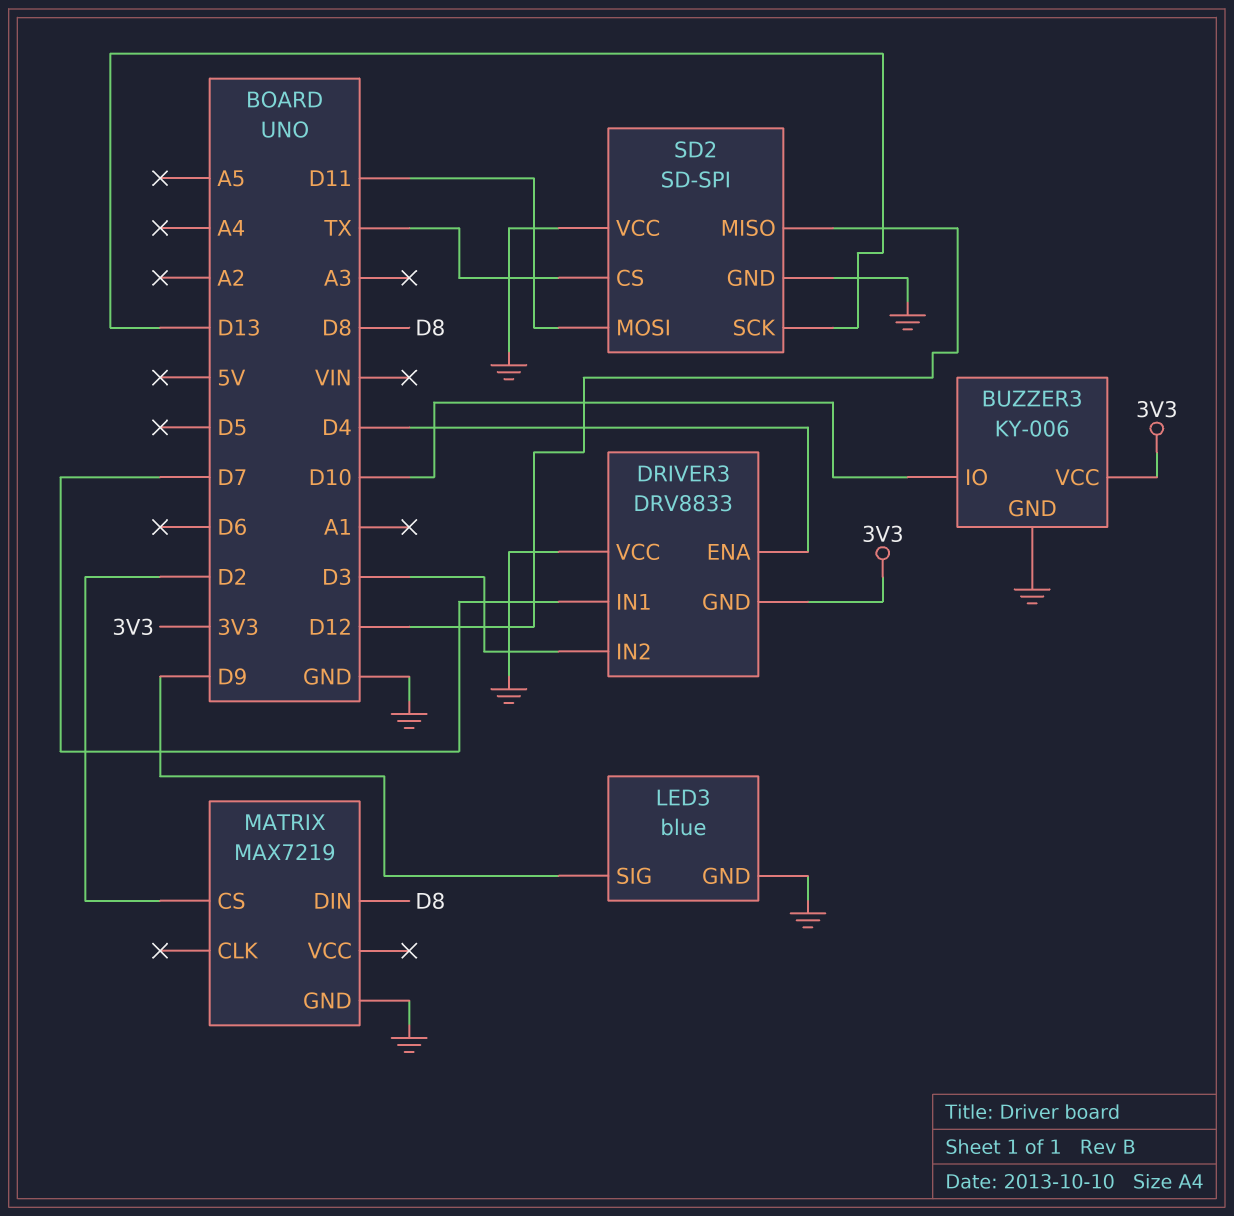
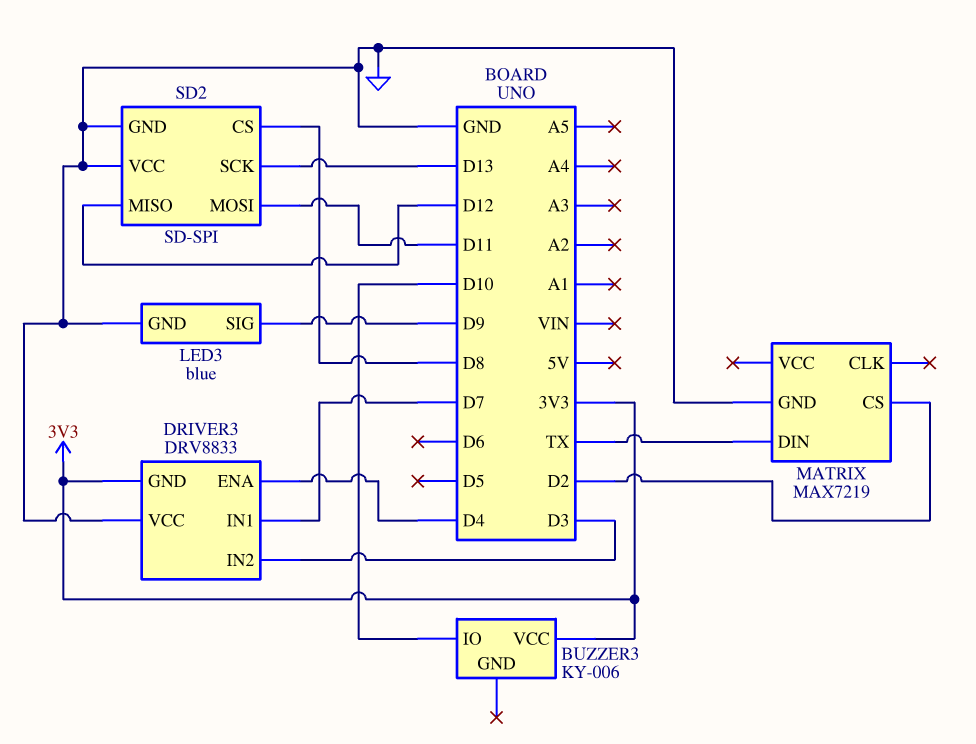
BUZZER3 pin GND: GND -> none
MATRIX pin DIN: D8 -> TX
SD2 pin CS: TX -> D8

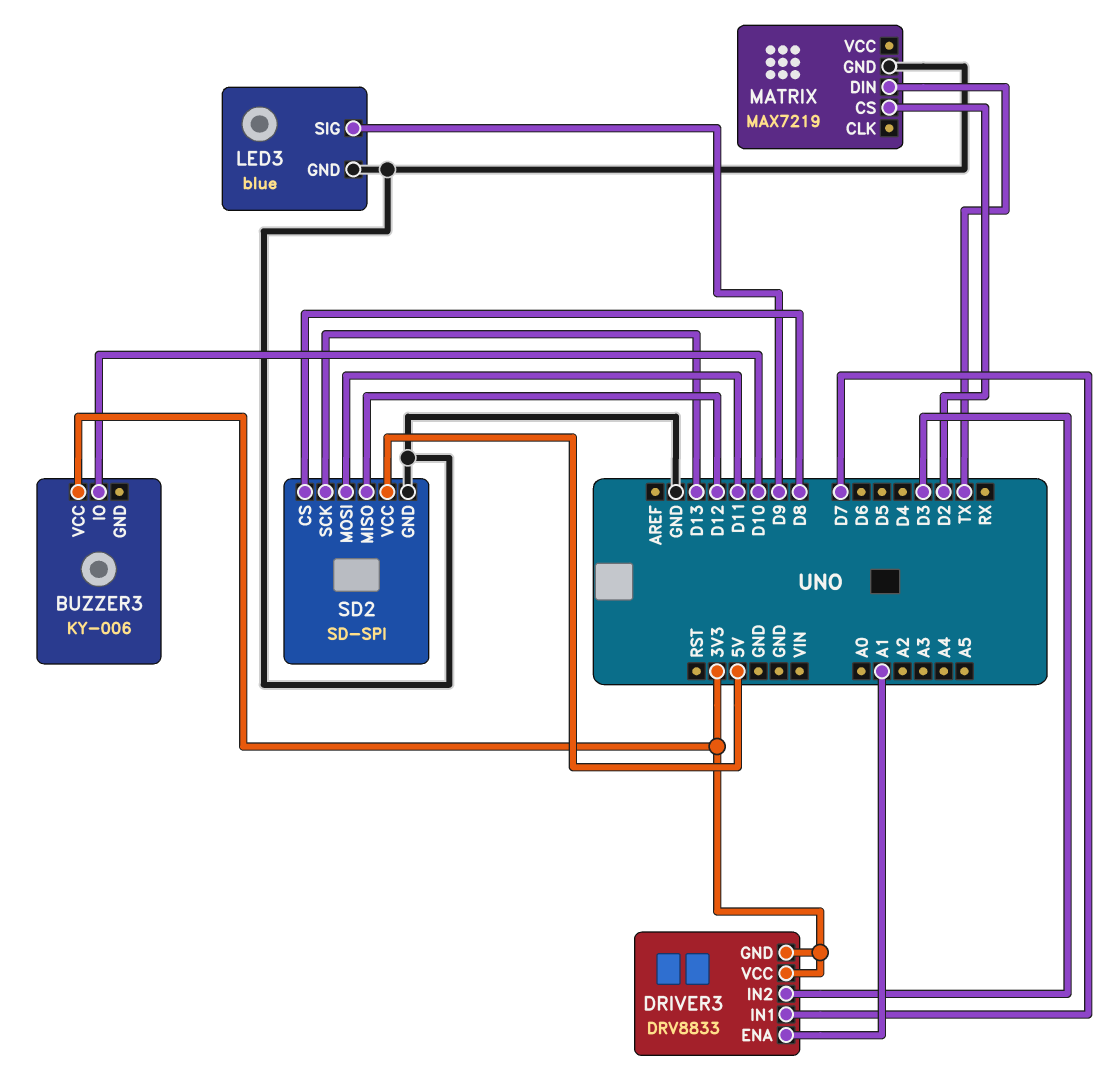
DRIVER3 pin ENA: D4 -> A1
DRIVER3 pin VCC: GND -> 3V3
SD2 pin VCC: GND -> 5V

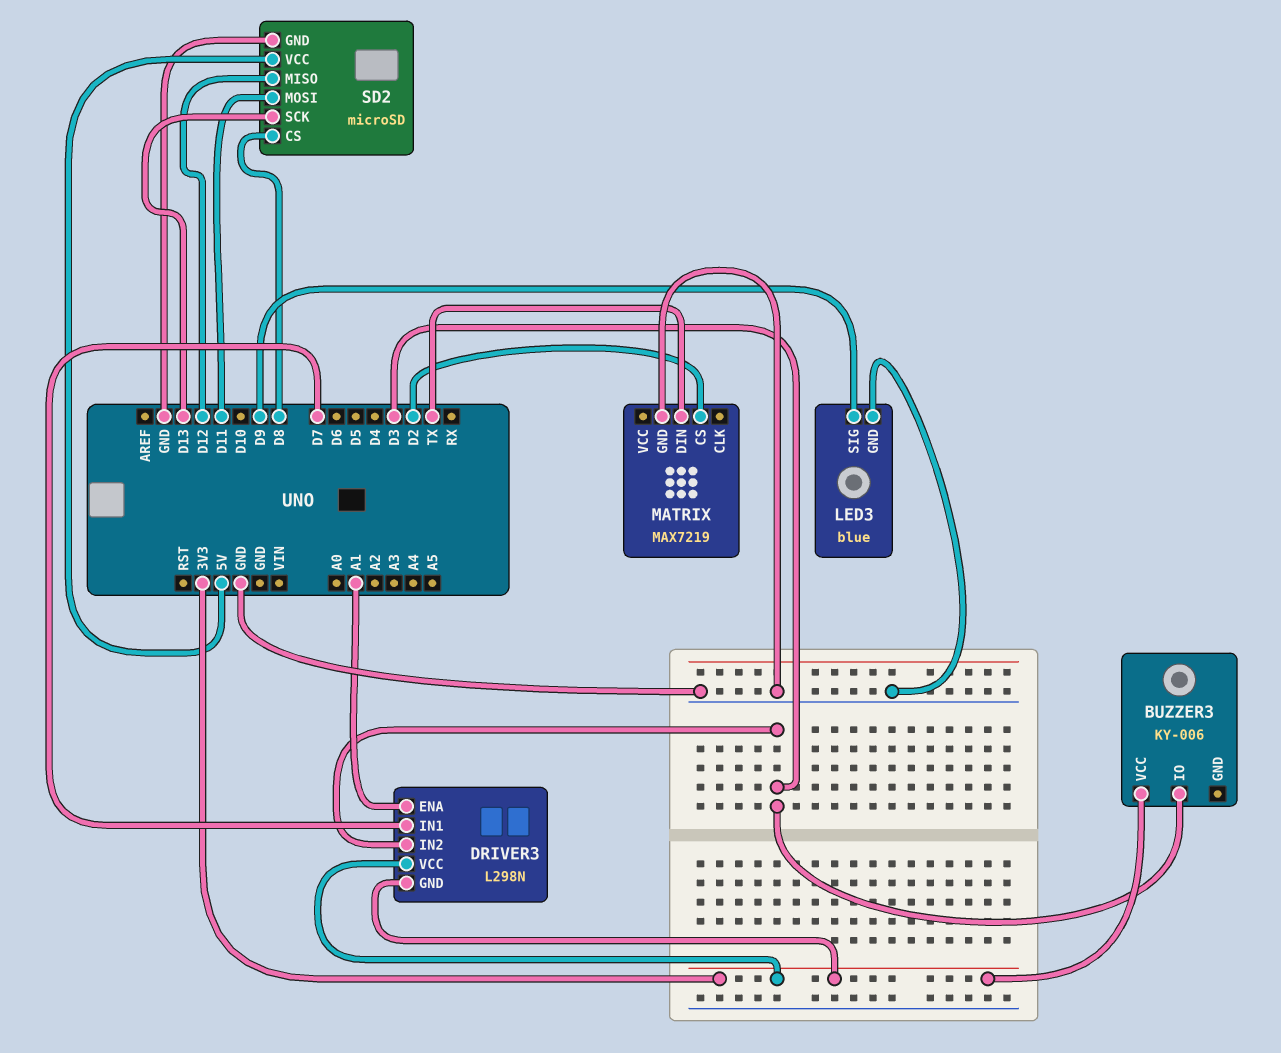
BUZZER3 pin IO: D10 -> D3
DRIVER3: DRV8833 -> L298N
SD2: SD-SPI -> microSD

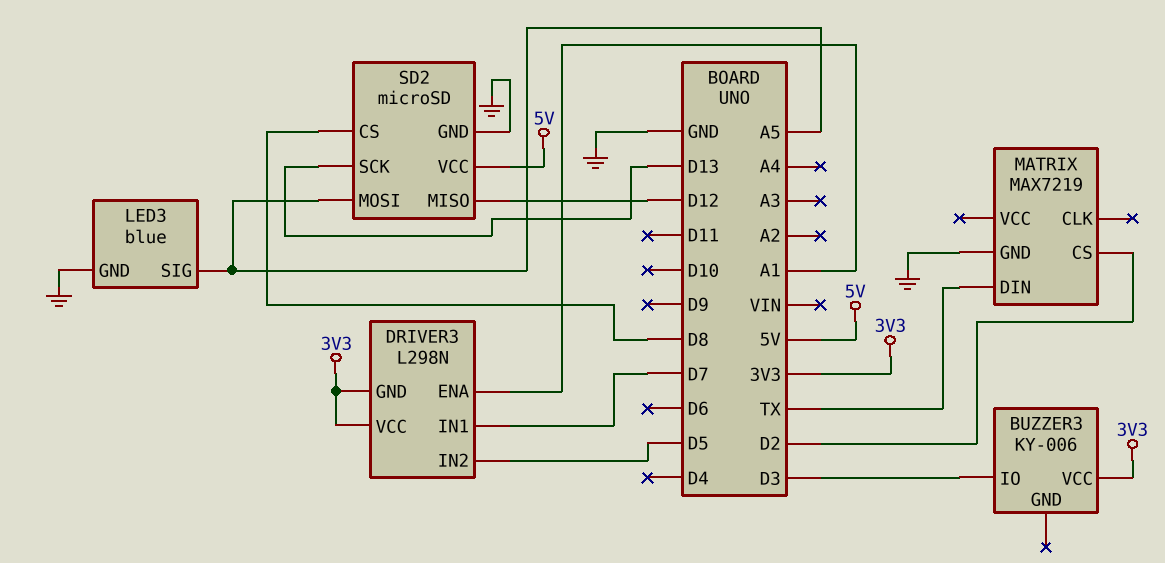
DRIVER3 pin IN2: D3 -> D5
LED3 pin SIG: D9 -> A5
SD2 pin MOSI: D11 -> A5

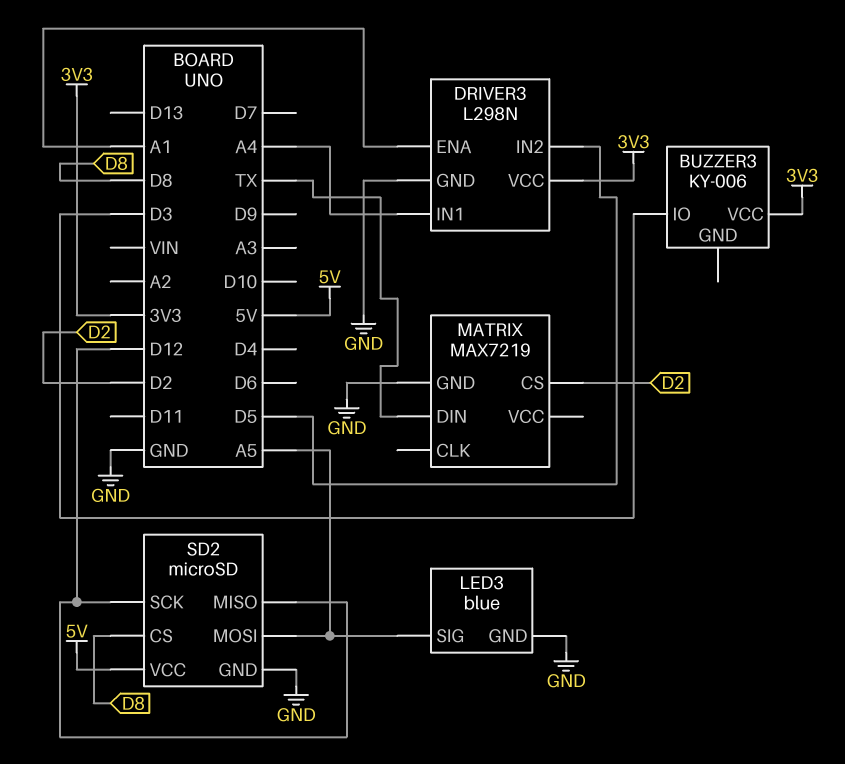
DRIVER3 pin GND: 3V3 -> GND
DRIVER3 pin IN1: D7 -> A4
SD2 pin SCK: D13 -> D12

